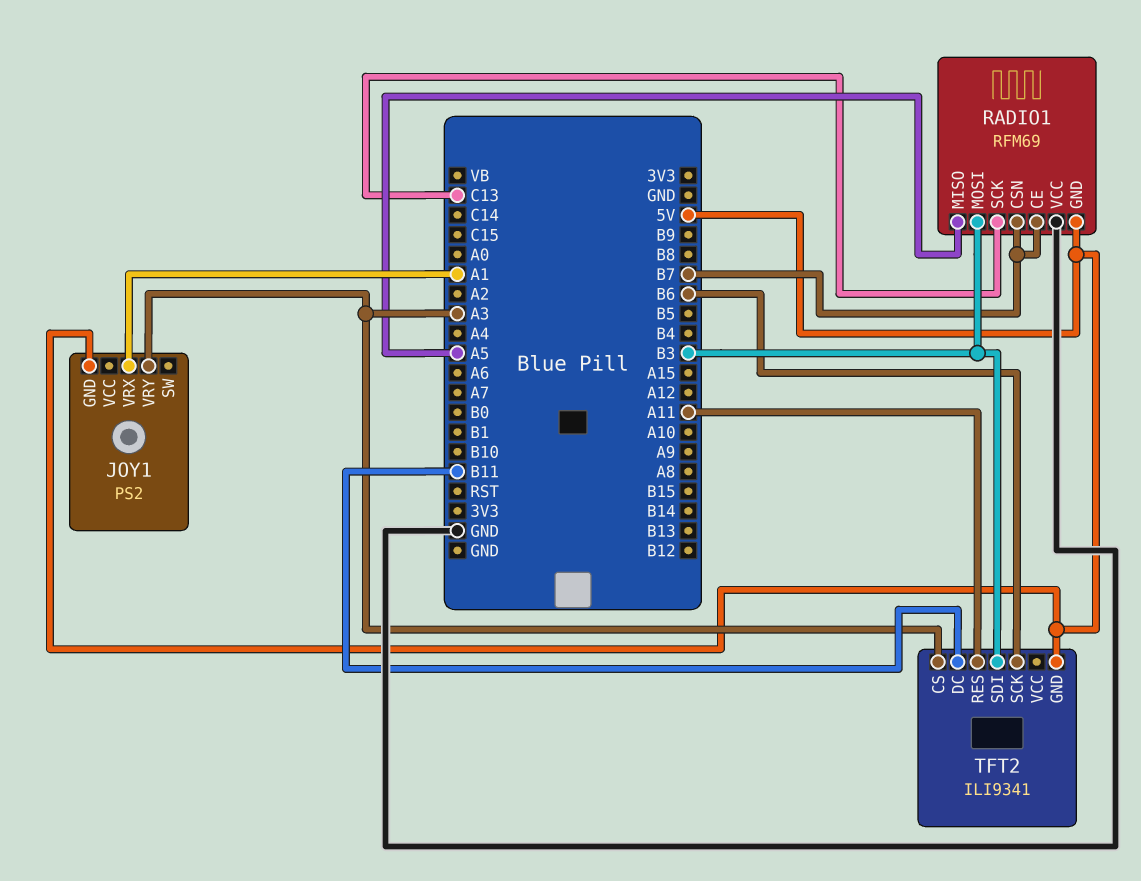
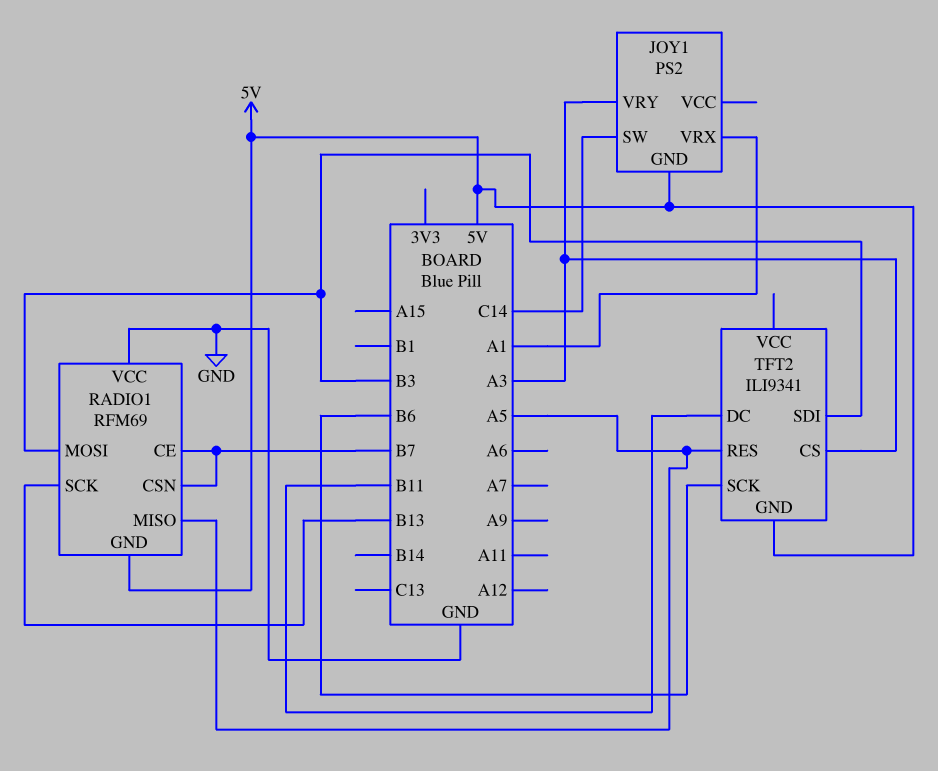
JOY1 pin SW: none -> C14
RADIO1 pin SCK: C13 -> B13
TFT2 pin RES: A11 -> A5

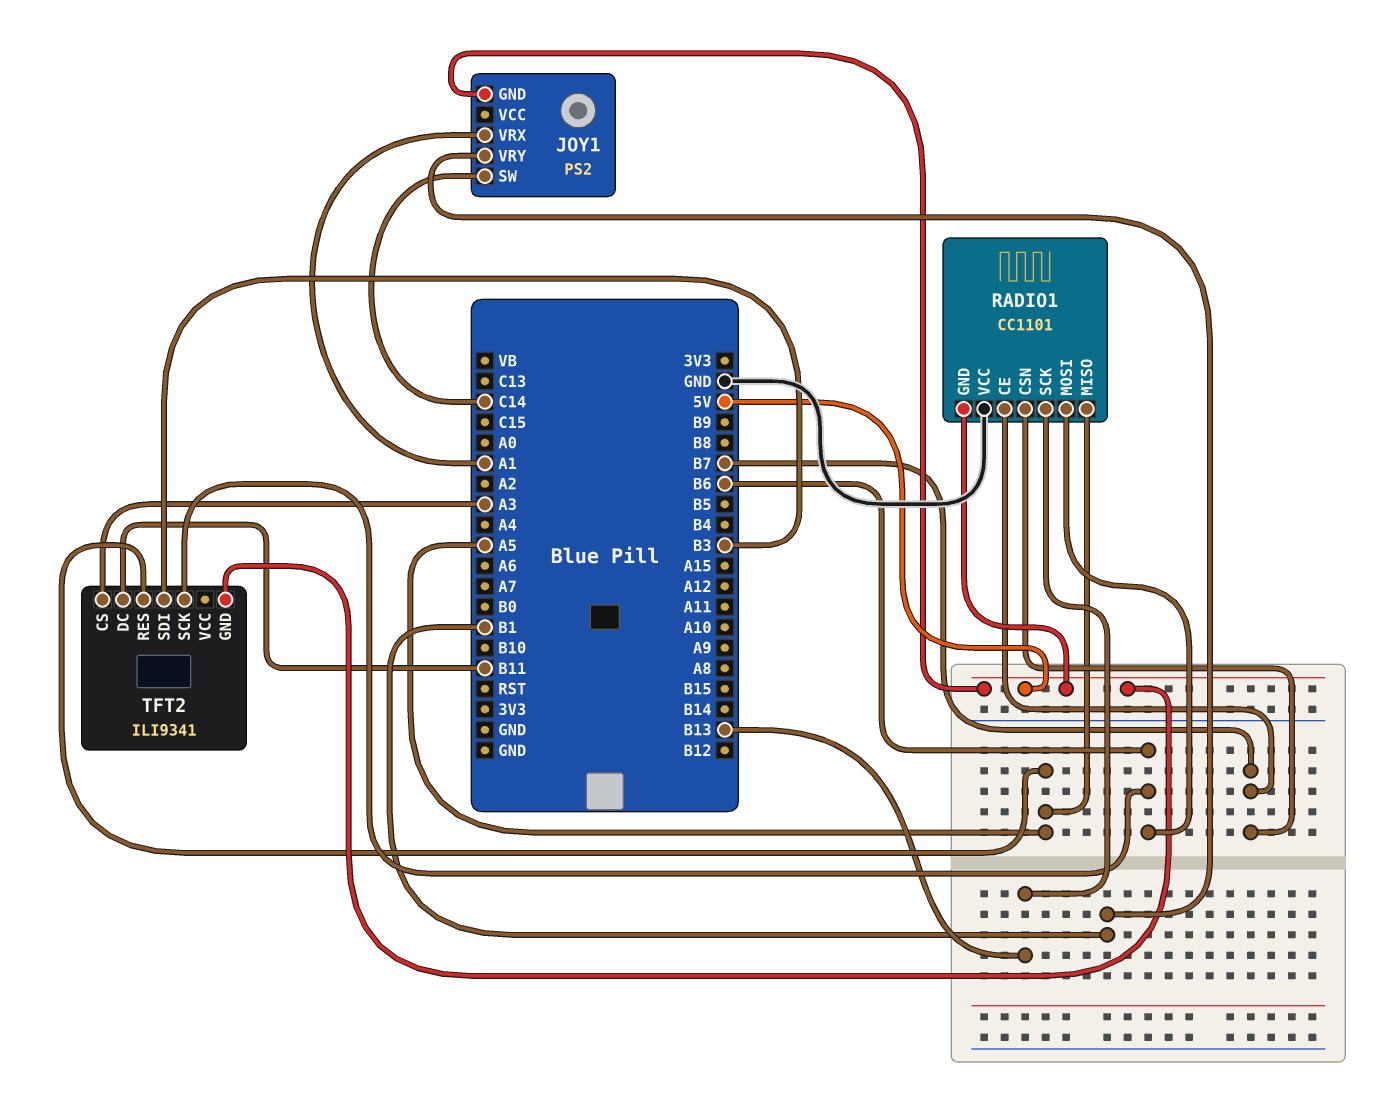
JOY1 pin VRY: A3 -> B1
RADIO1: RFM69 -> CC1101
RADIO1 pin MOSI: B3 -> B6

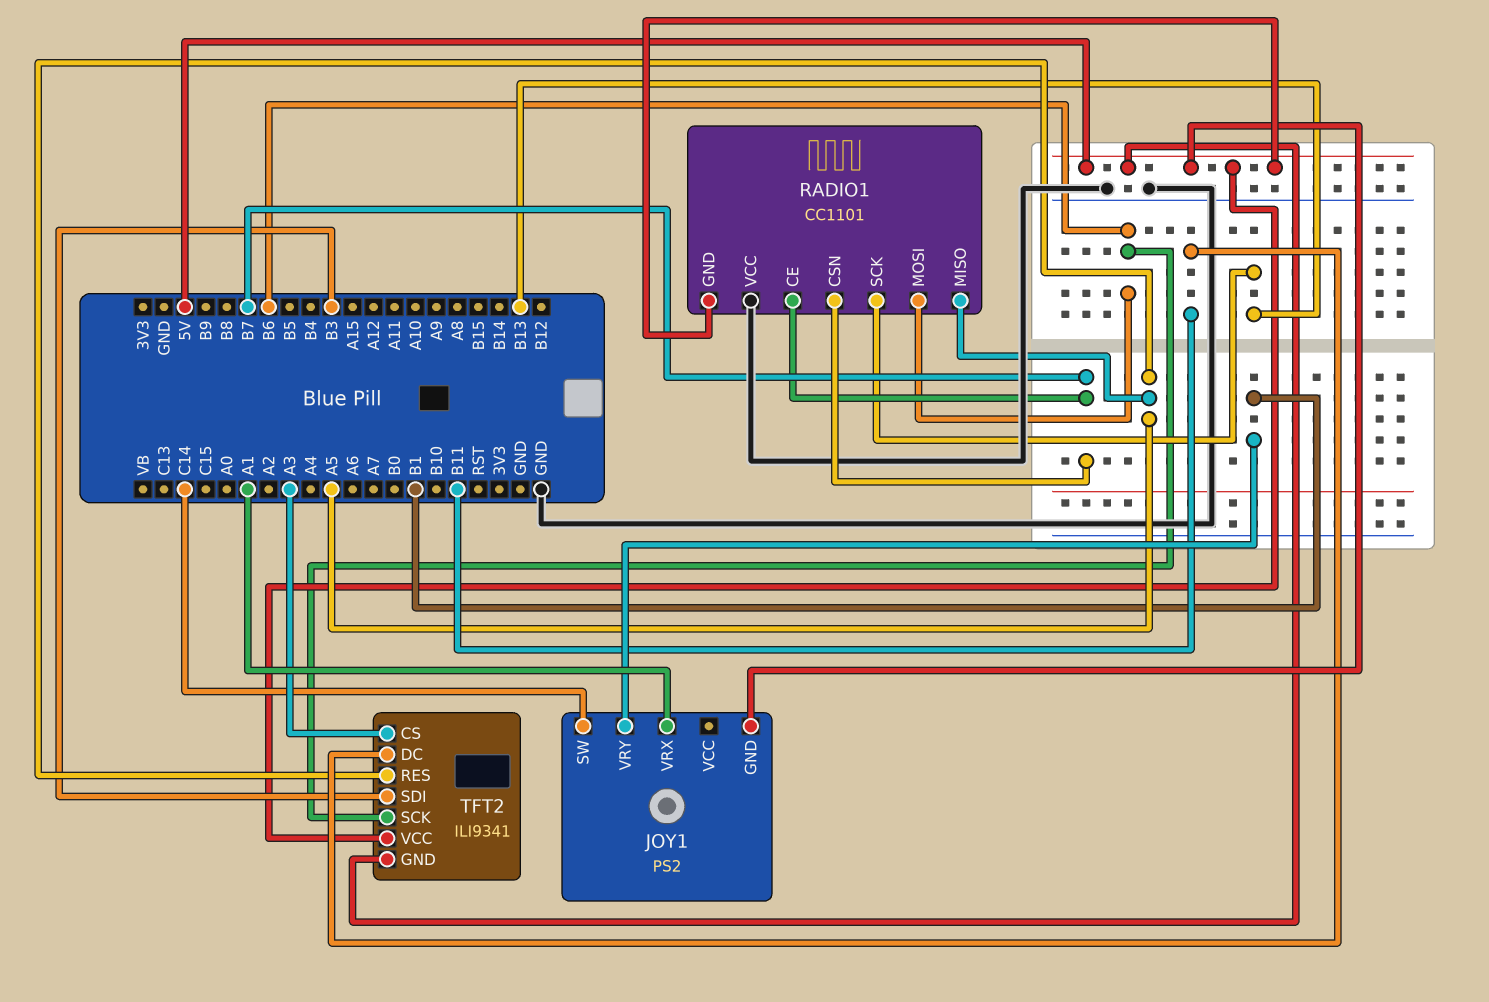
TFT2 pin VCC: none -> 5V

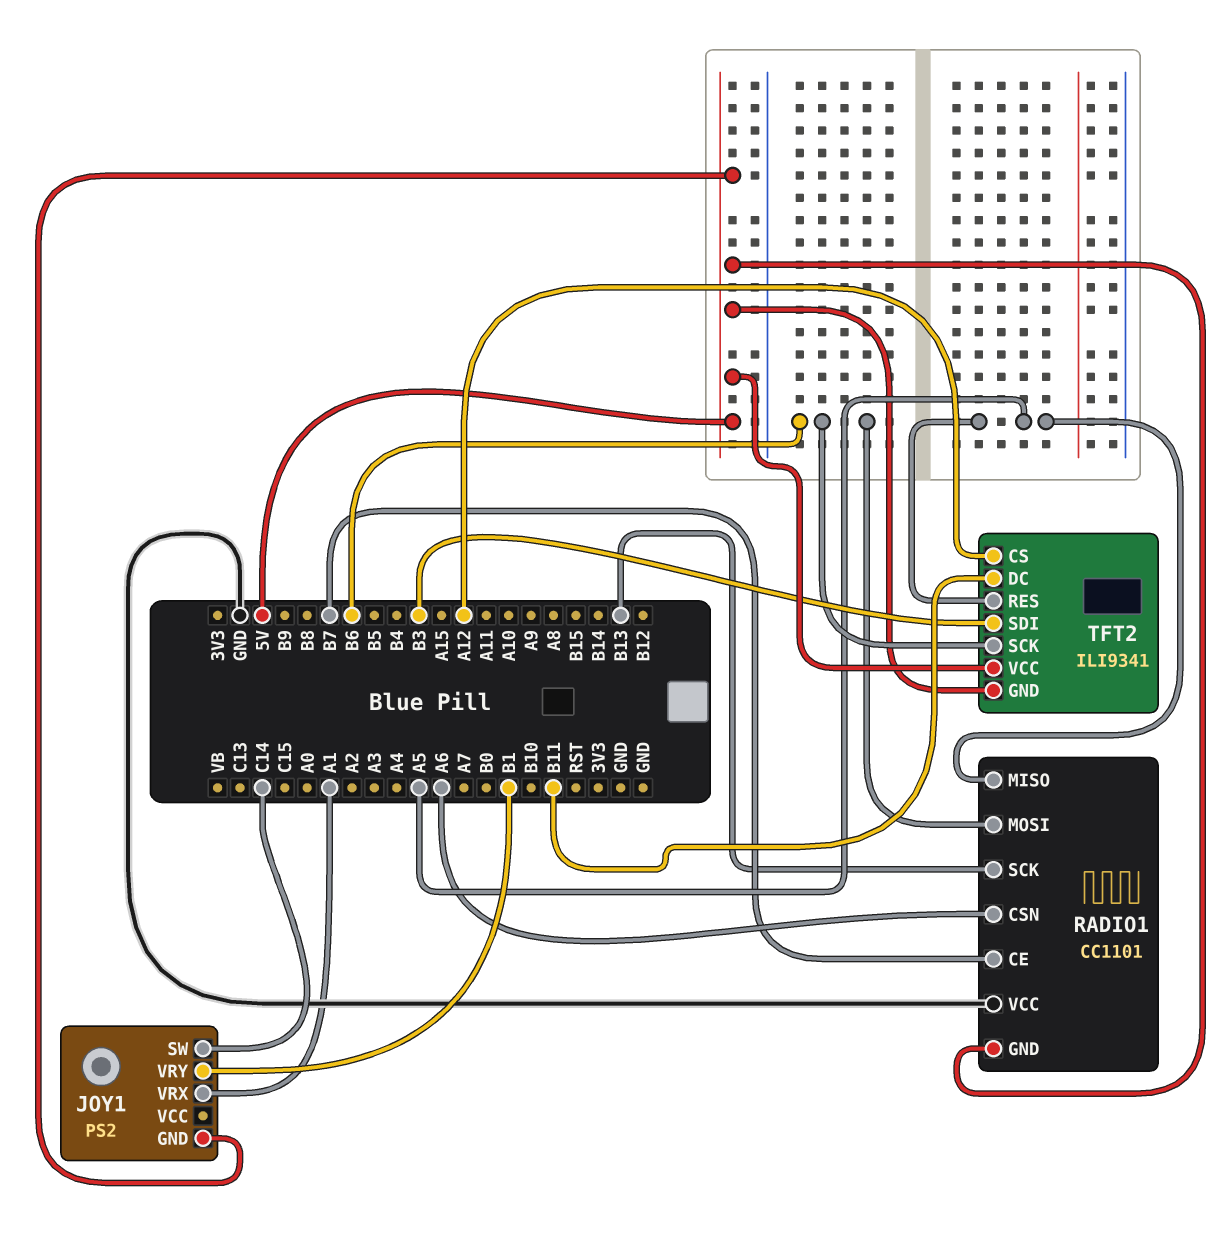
RADIO1 pin CSN: B7 -> A6
TFT2 pin CS: A3 -> A12

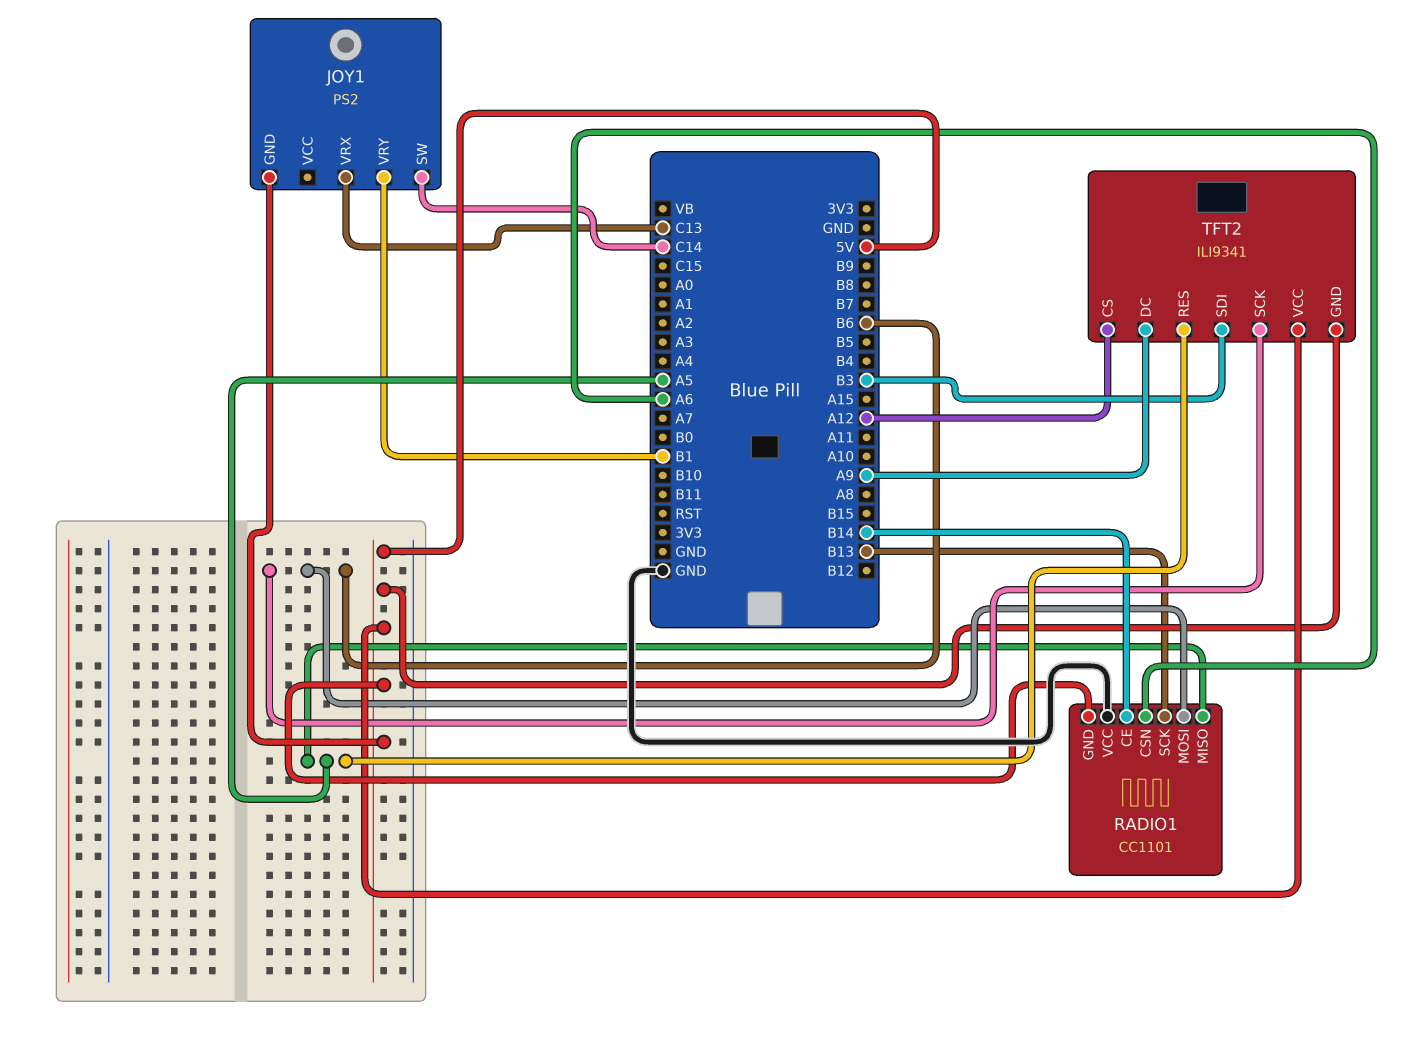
JOY1 pin VRX: A1 -> C13
RADIO1 pin CE: B7 -> B14
TFT2 pin DC: B11 -> A9

